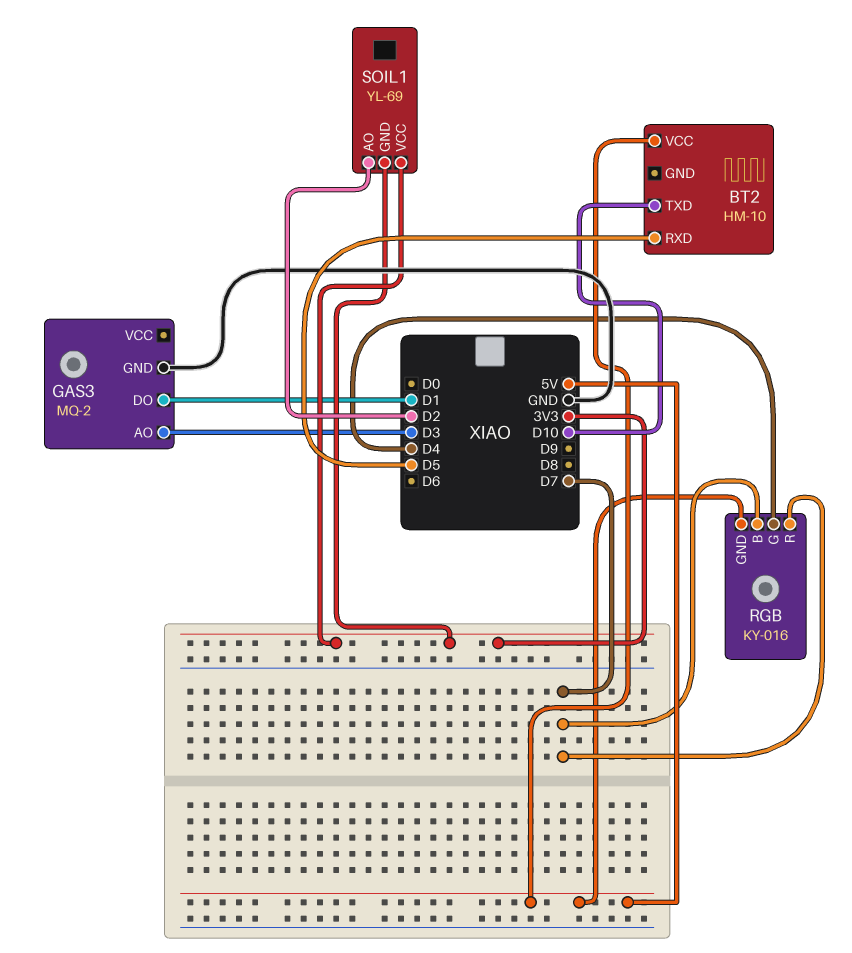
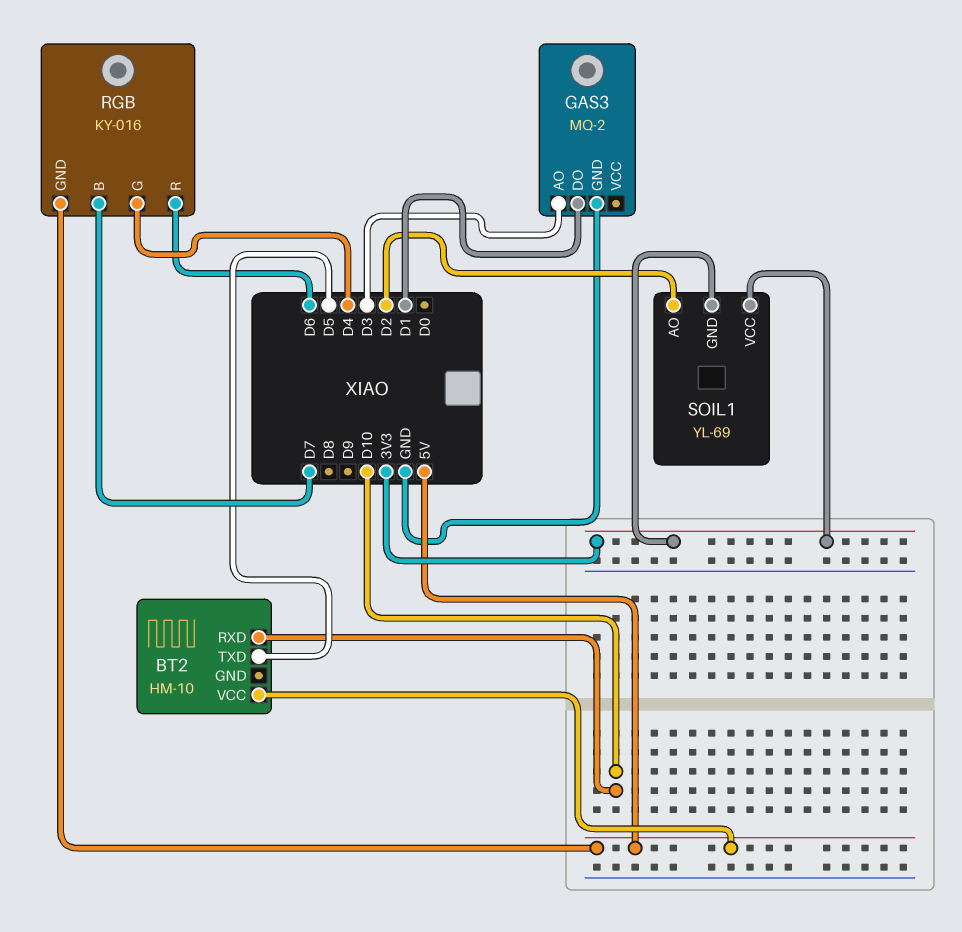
BT2 pin RXD: D5 -> D10
BT2 pin TXD: D10 -> D5
RGB pin R: D7 -> D6

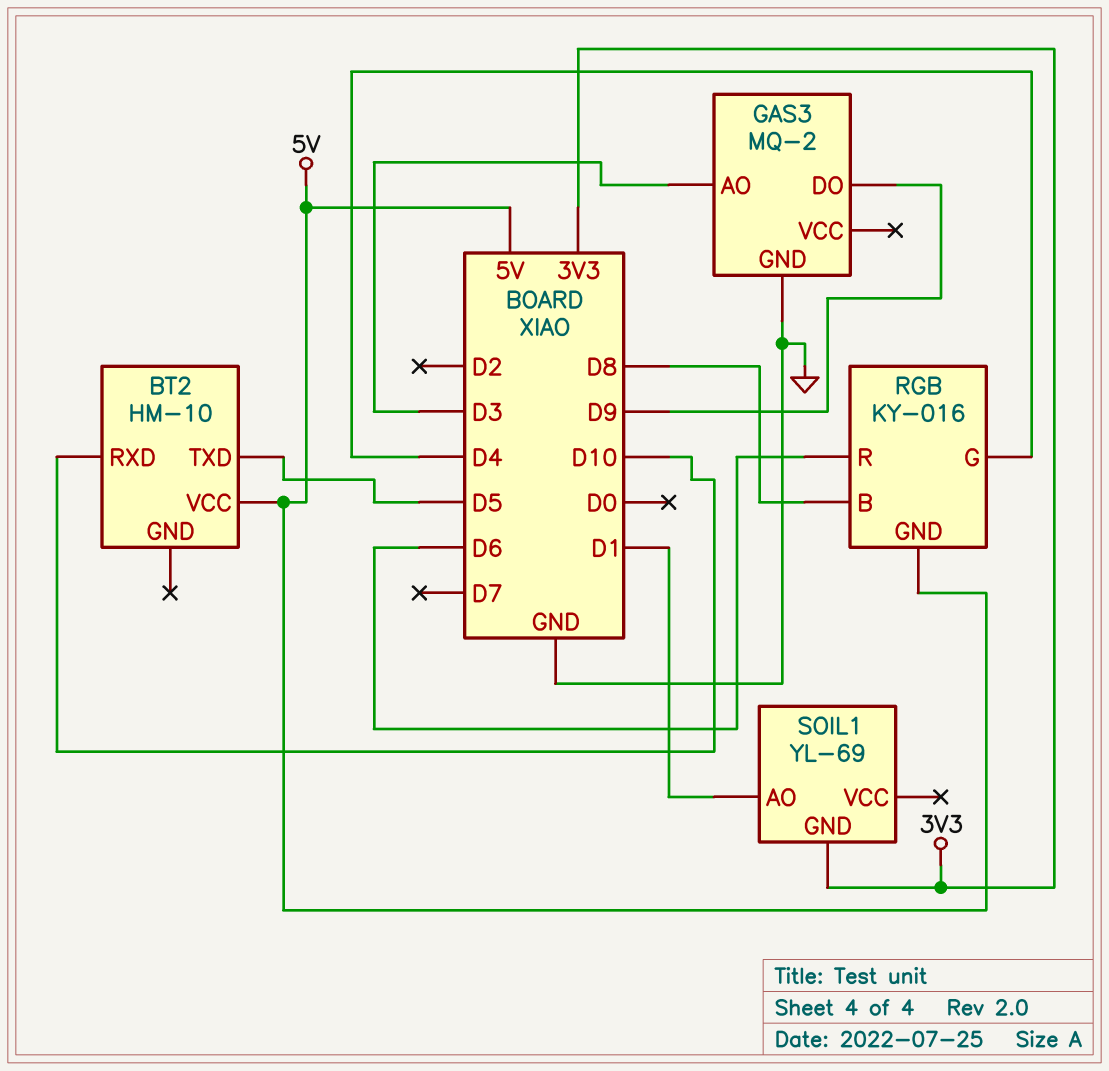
GAS3 pin DO: D1 -> D9
RGB pin B: D7 -> D8
SOIL1 pin AO: D2 -> D1
SOIL1 pin VCC: 3V3 -> none

